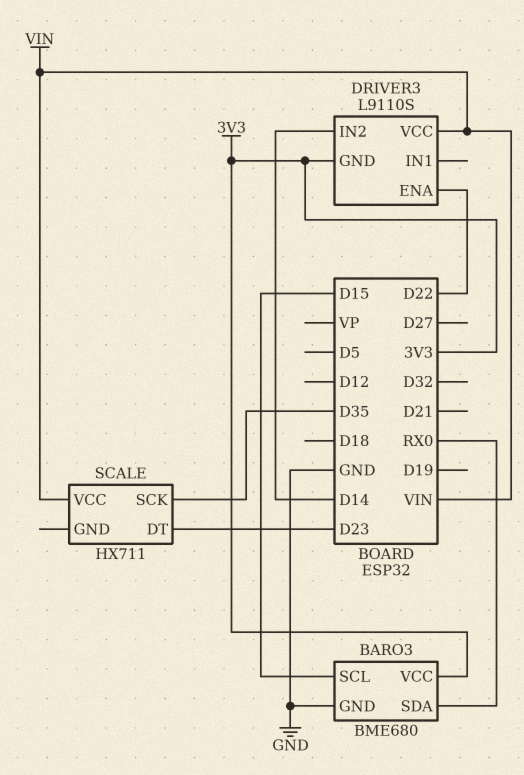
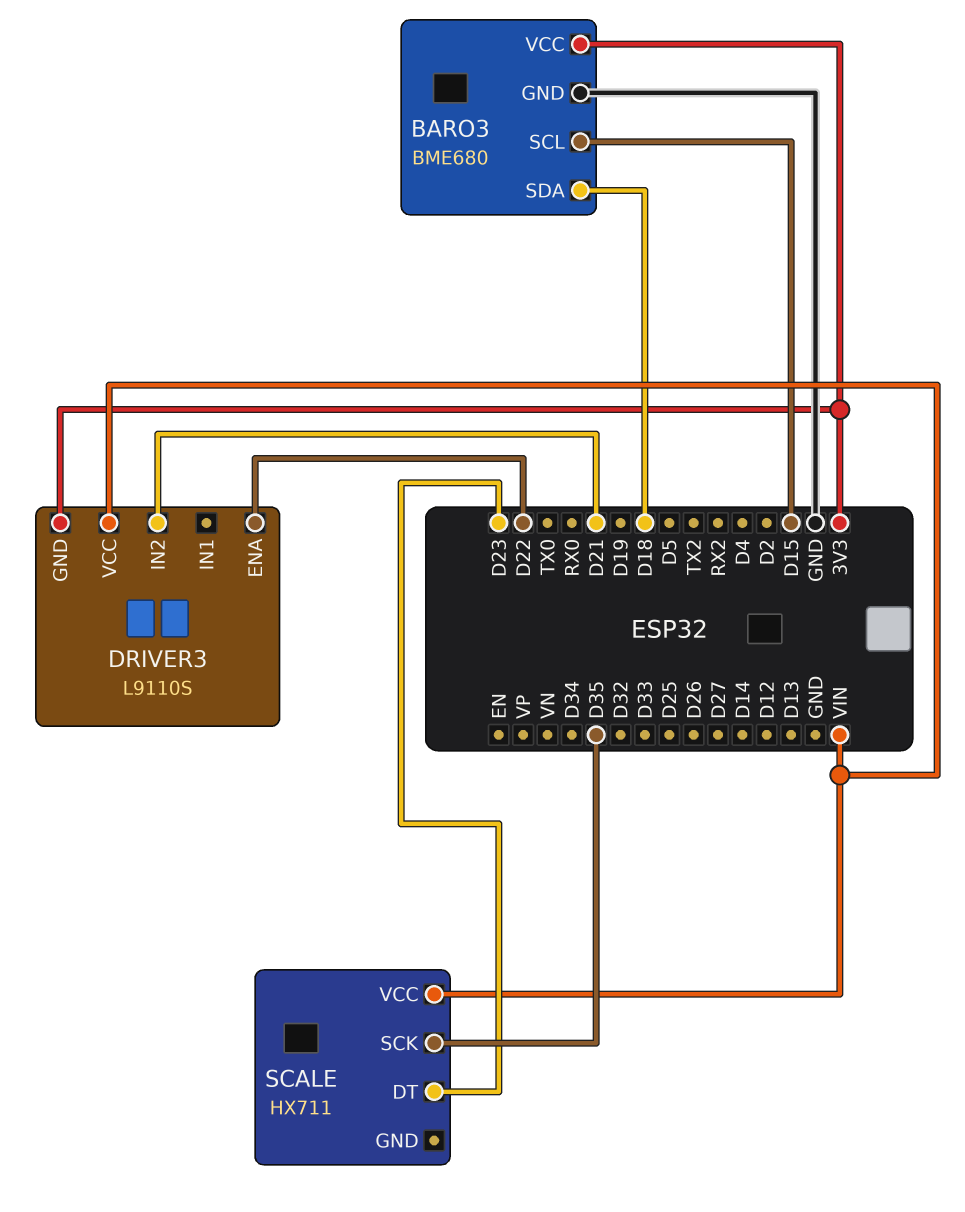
BARO3 pin SDA: RX0 -> D18
DRIVER3 pin IN2: D14 -> D21

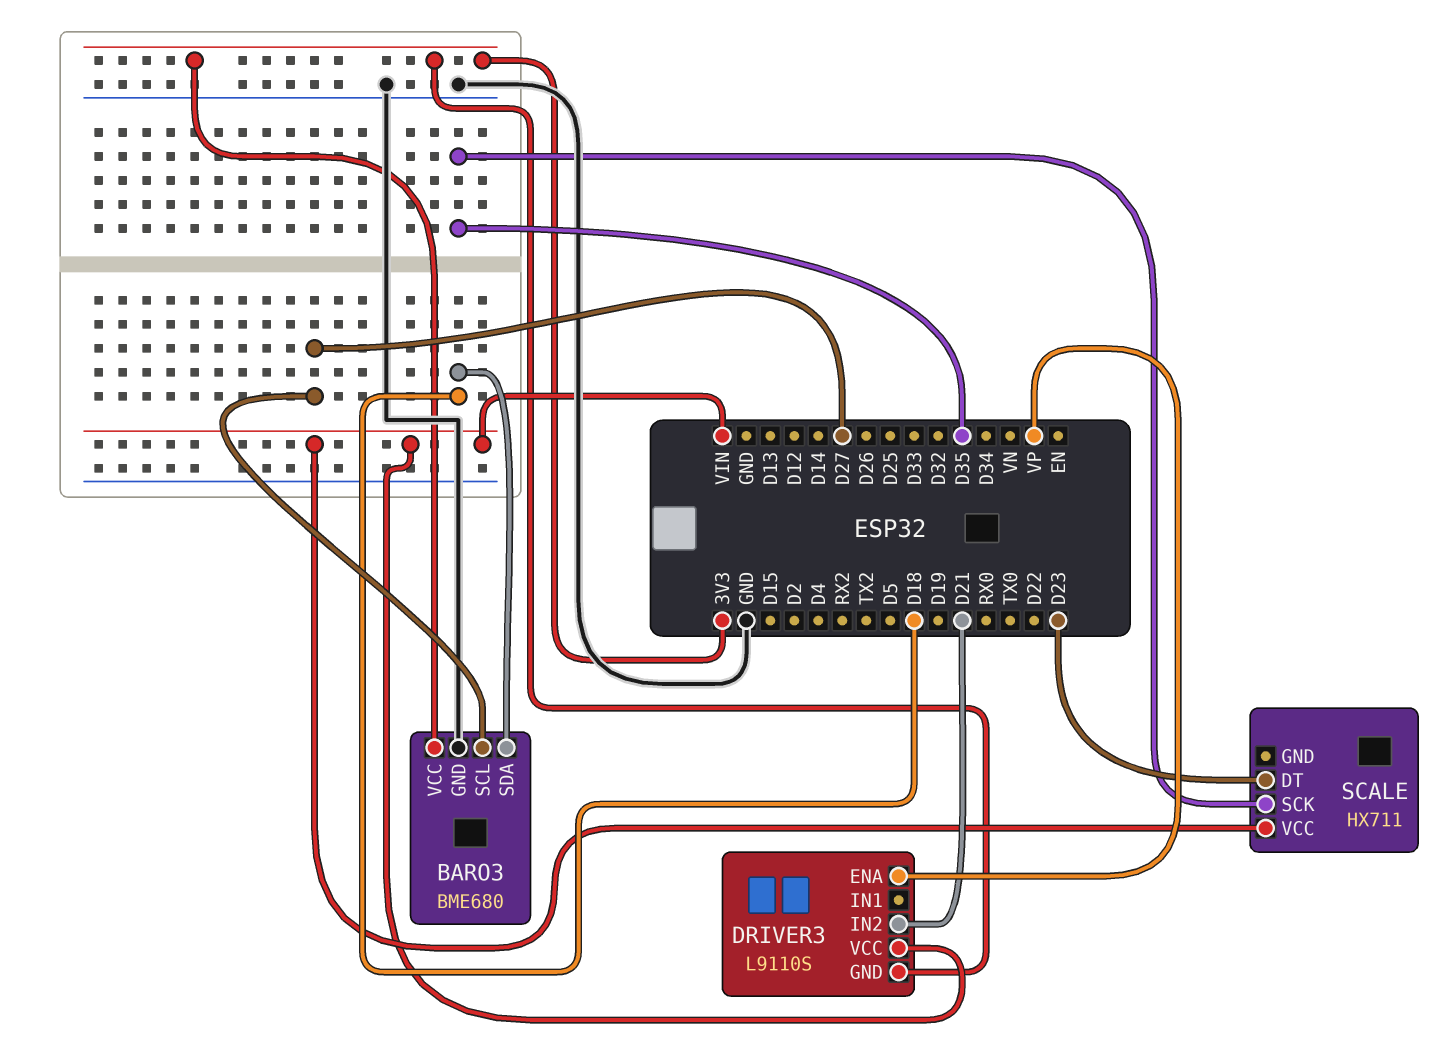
BARO3 pin SCL: D15 -> D27
DRIVER3 pin ENA: D22 -> VP

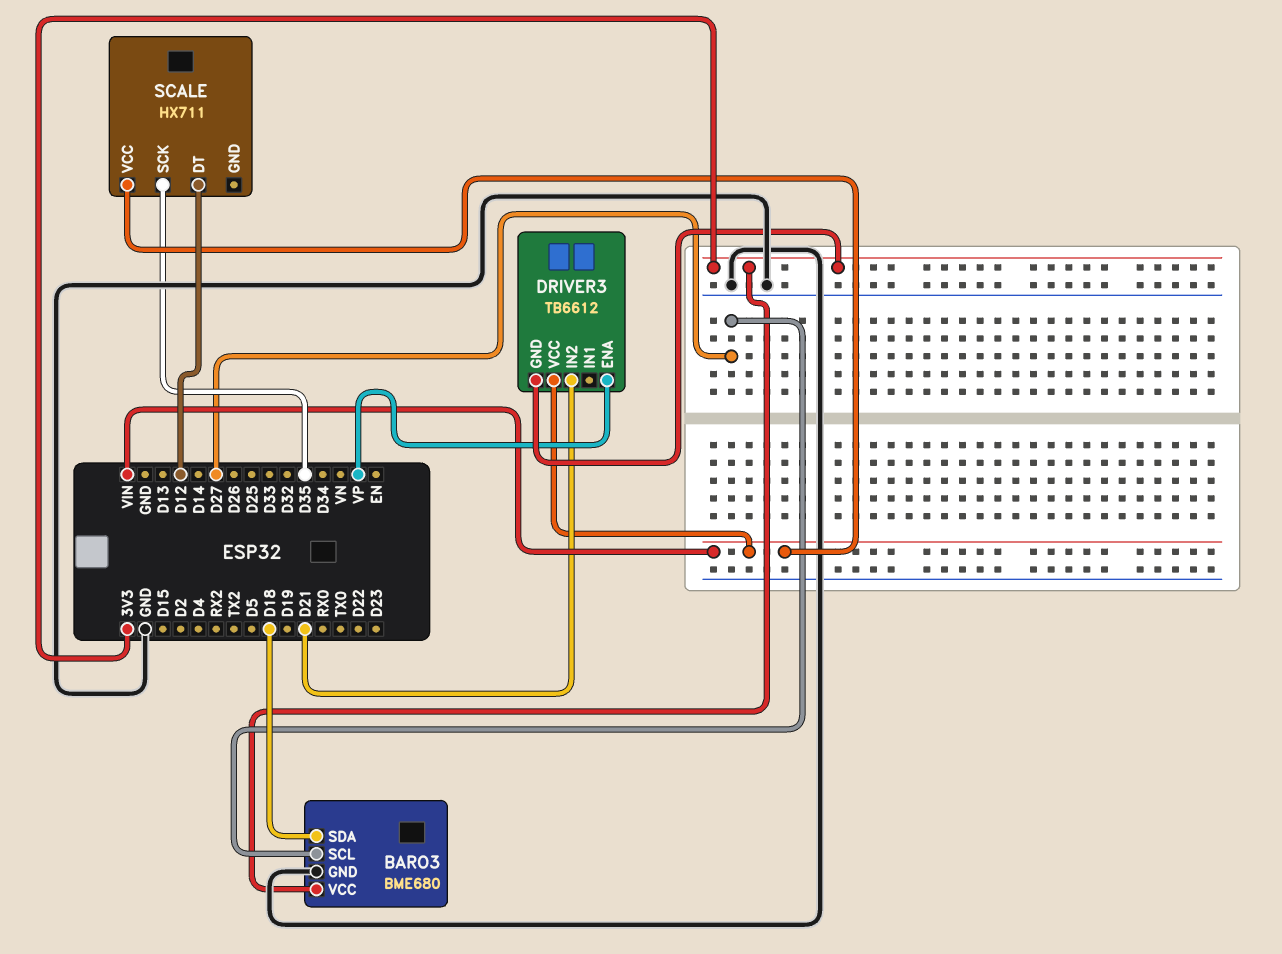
DRIVER3: L9110S -> TB6612
SCALE pin DT: D23 -> D12

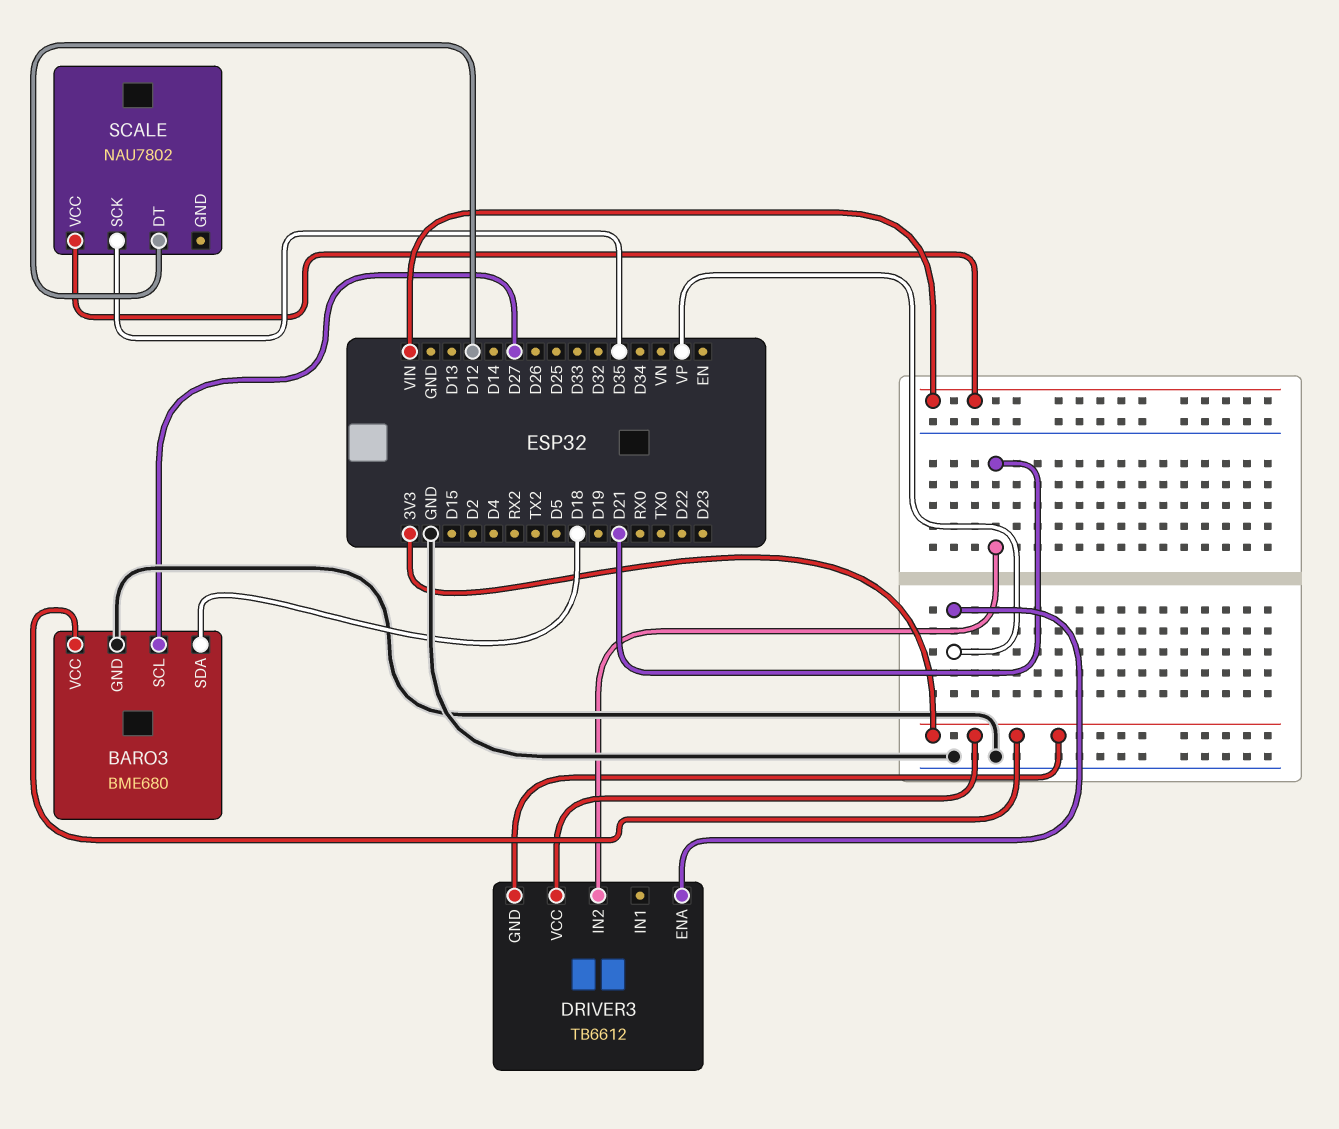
DRIVER3 pin VCC: VIN -> 3V3
SCALE: HX711 -> NAU7802

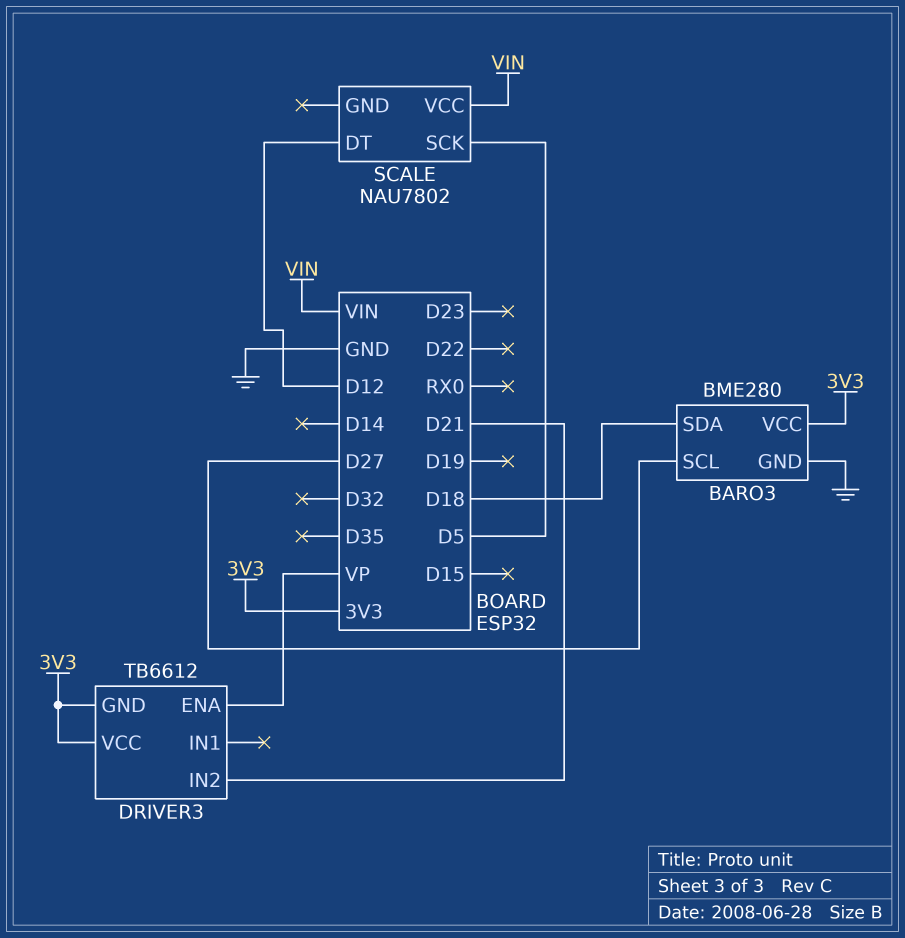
BARO3: BME680 -> BME280
SCALE pin SCK: D35 -> D5

